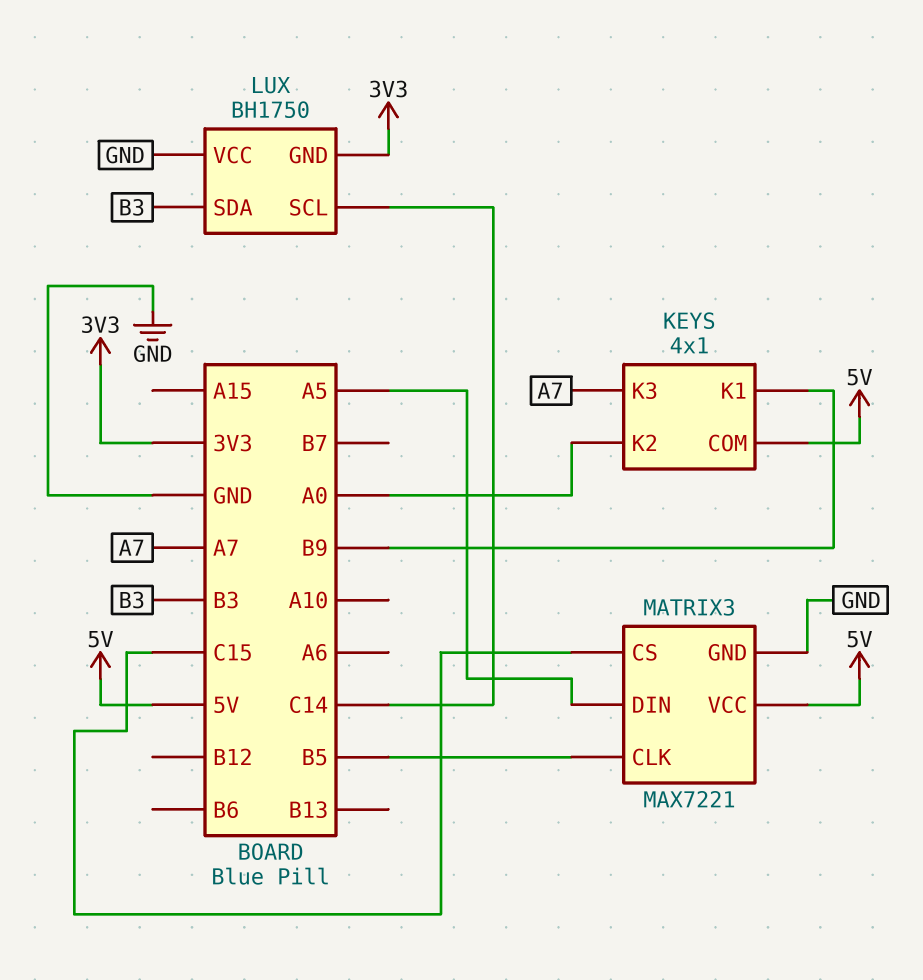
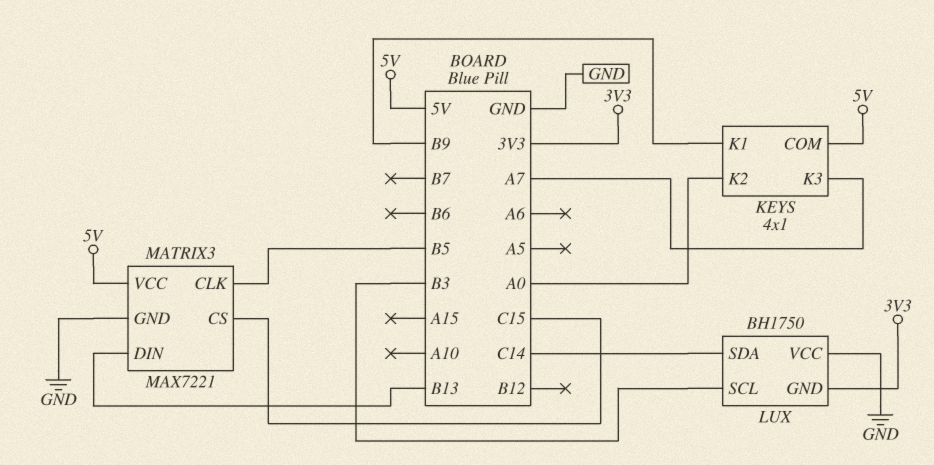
LUX pin SCL: C14 -> B3
LUX pin SDA: B3 -> C14
MATRIX3 pin DIN: A5 -> B13

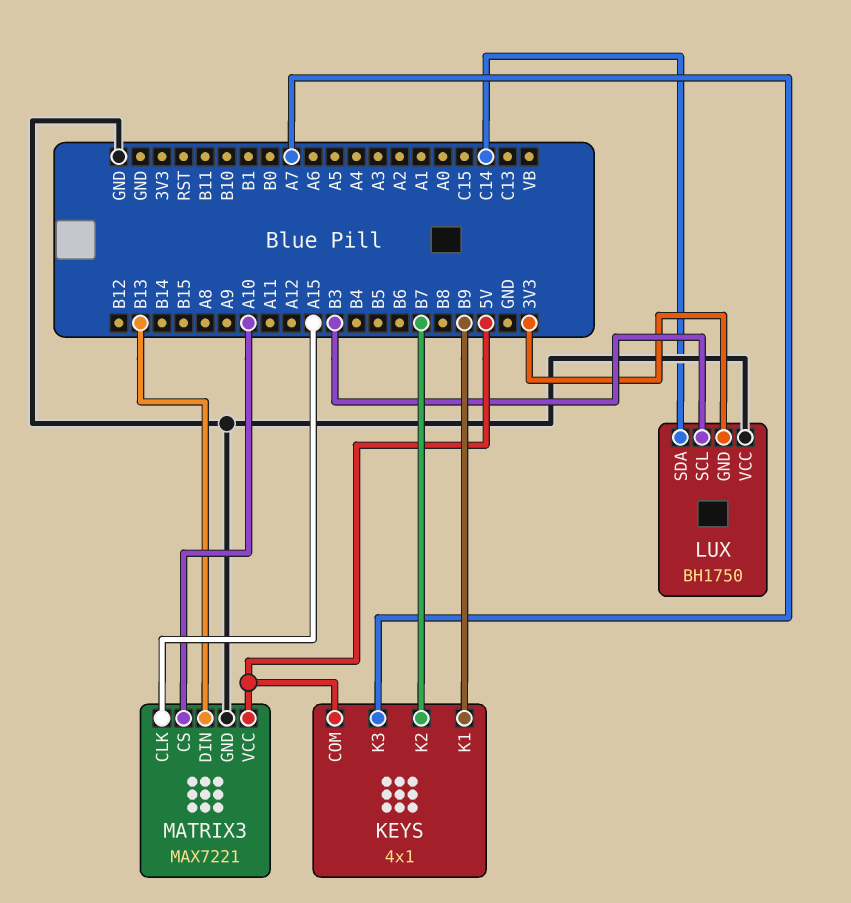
KEYS pin K2: A0 -> B7
MATRIX3 pin CLK: B5 -> A15
MATRIX3 pin CS: C15 -> A10

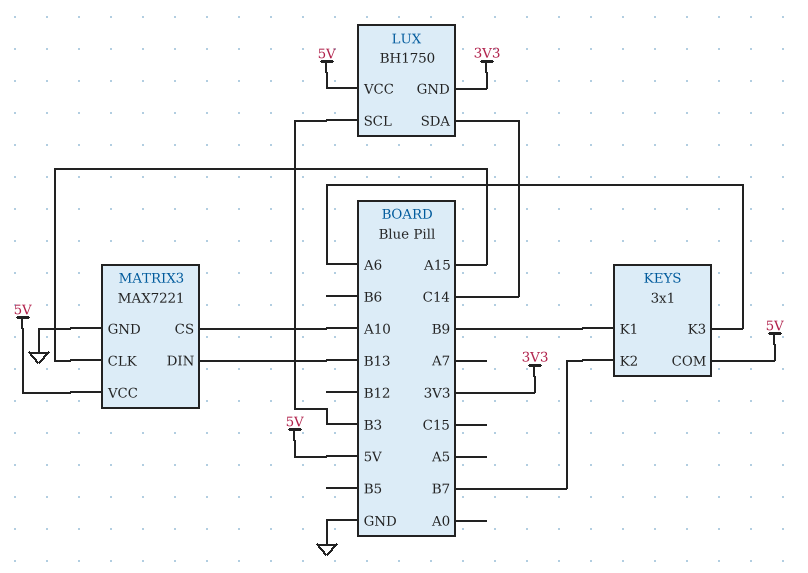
KEYS: 4x1 -> 3x1
KEYS pin K3: A7 -> A6
LUX pin VCC: GND -> 5V

